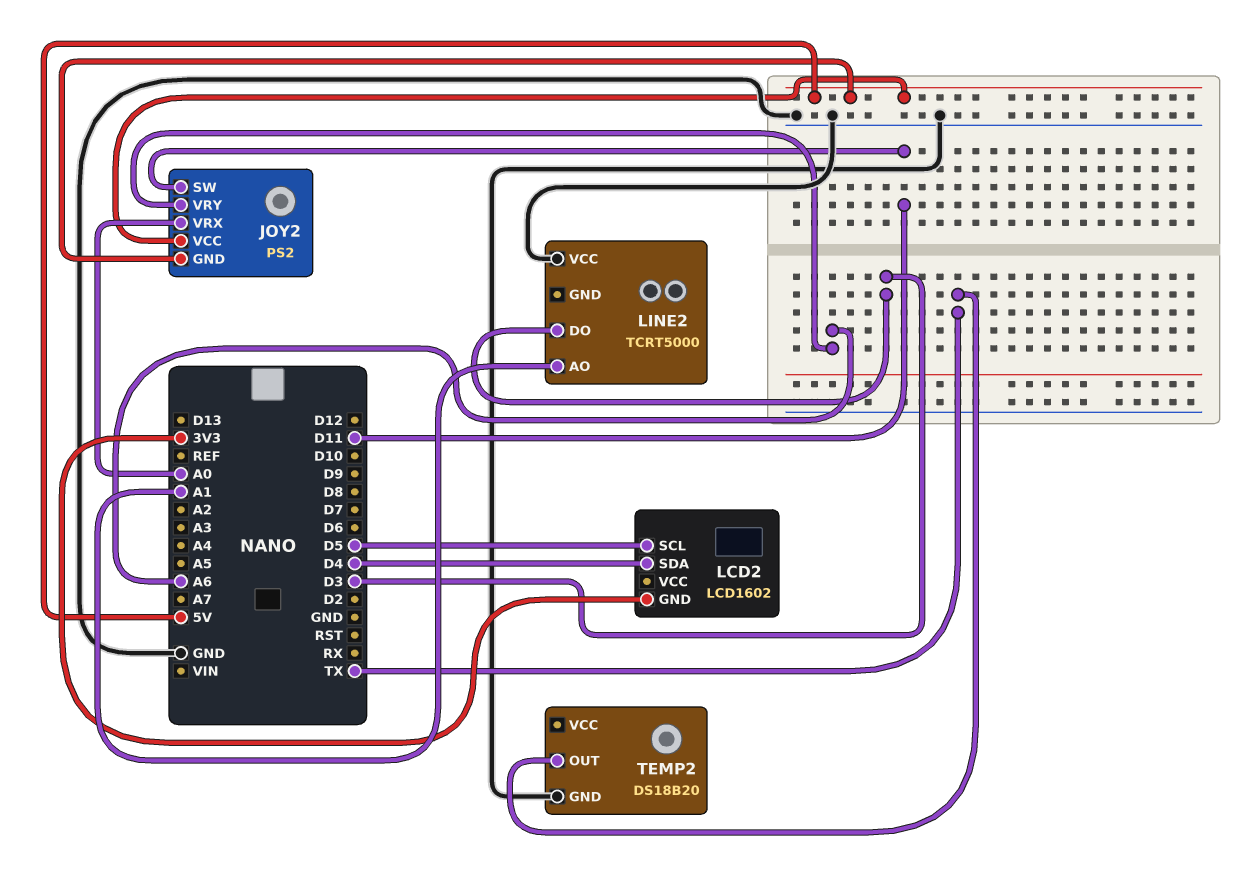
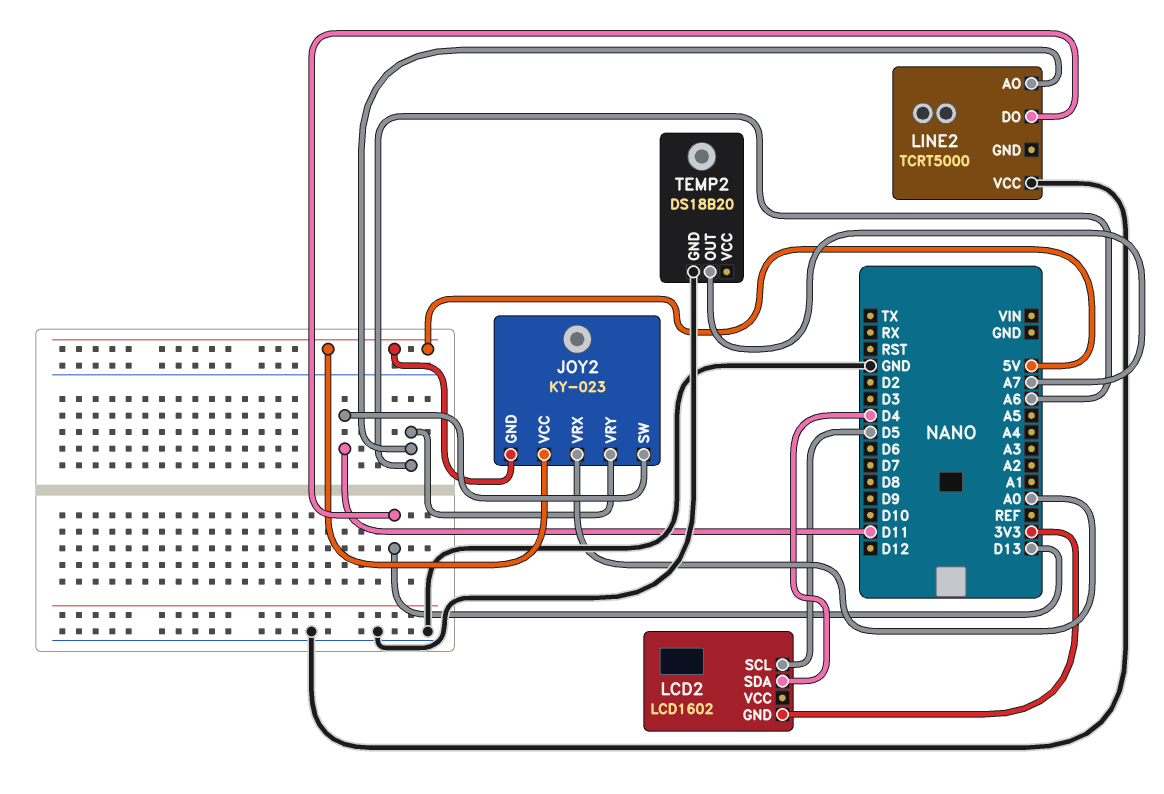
JOY2: PS2 -> KY-023
LINE2 pin AO: A1 -> A6
LINE2 pin DO: D3 -> D13
TEMP2 pin OUT: TX -> A7

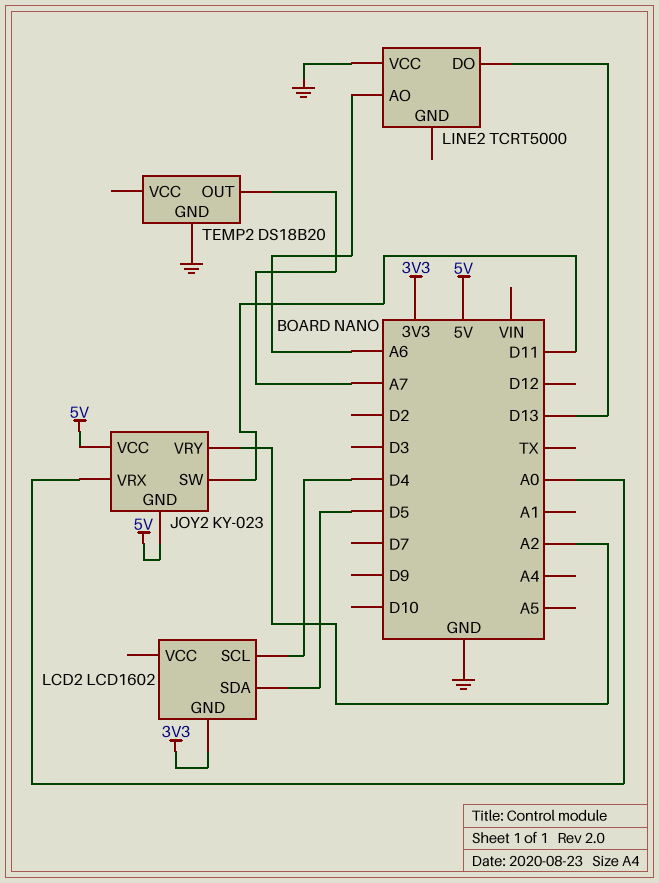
JOY2 pin VRY: A6 -> A2
LCD2 pin SCL: D5 -> D4
LCD2 pin SDA: D4 -> D5

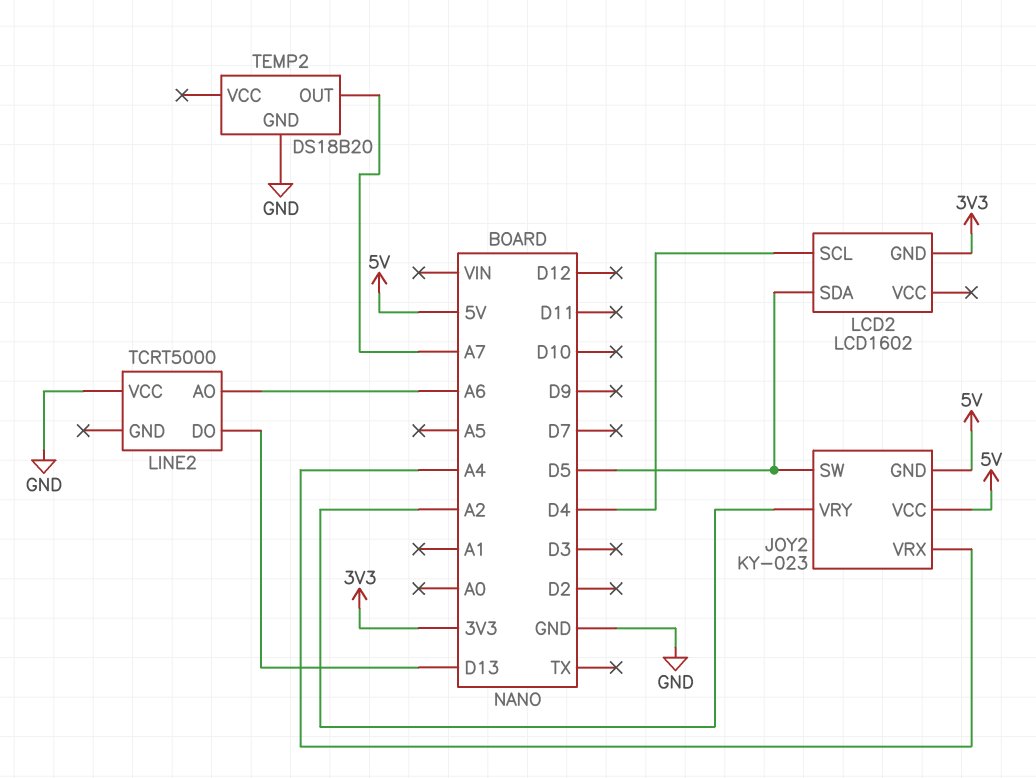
JOY2 pin SW: D11 -> D5
JOY2 pin VRX: A0 -> A4

